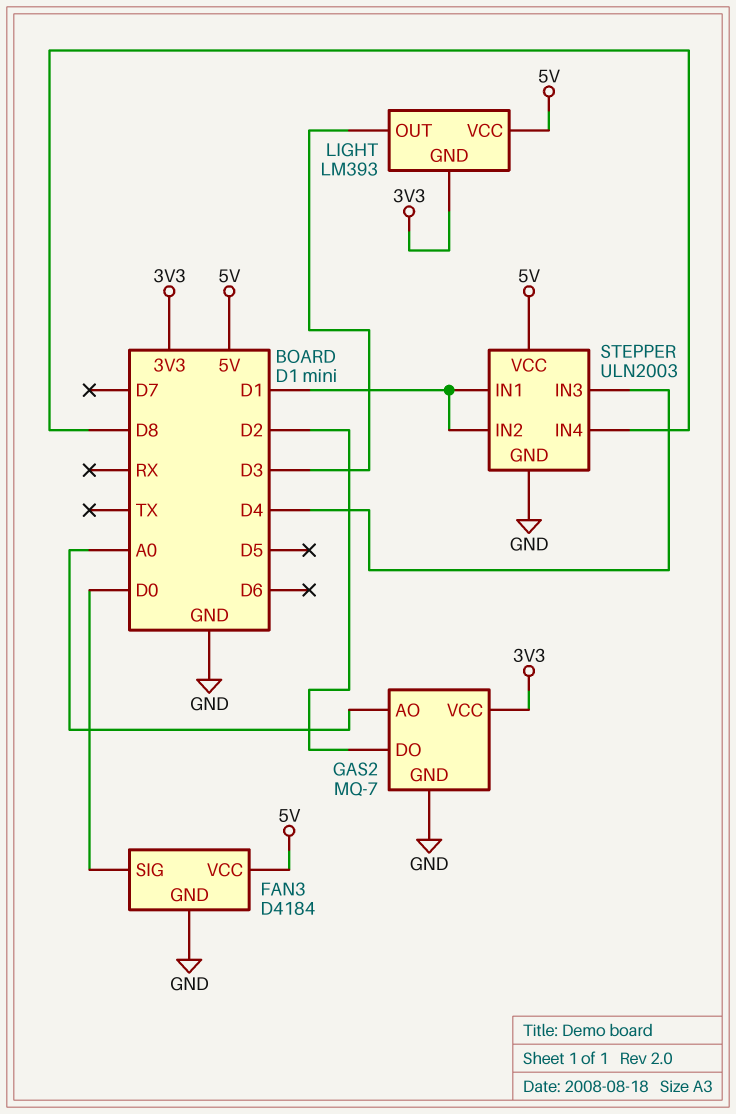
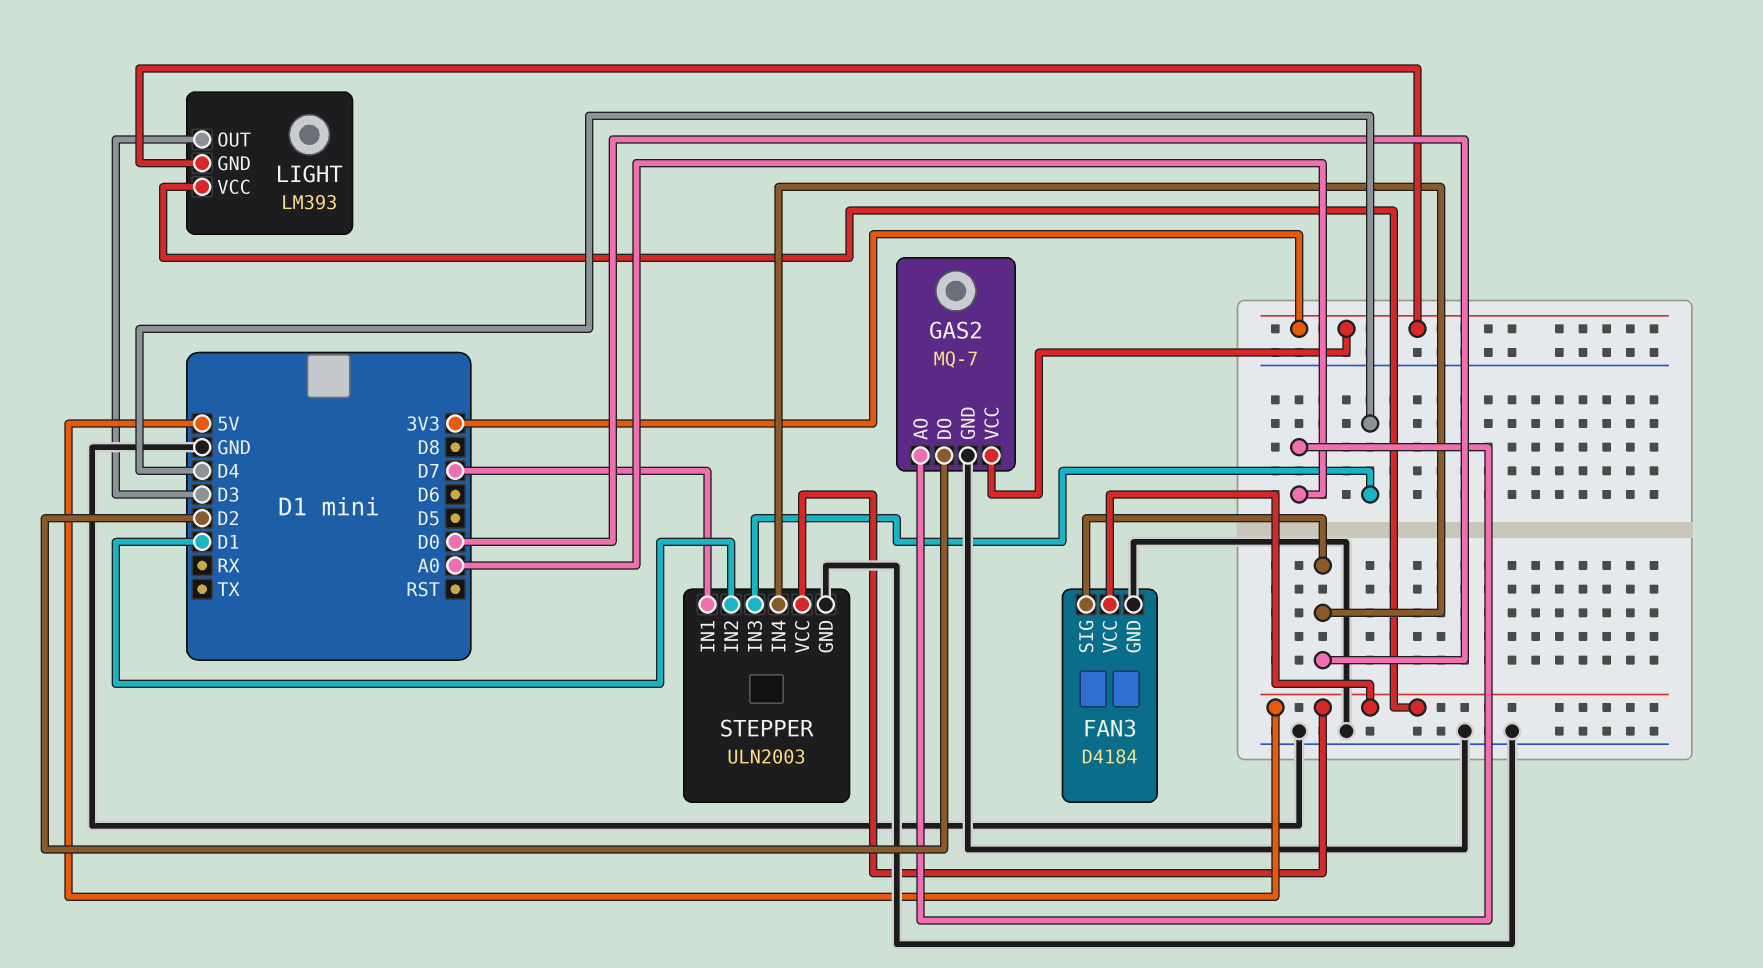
STEPPER pin IN1: D1 -> D7
STEPPER pin IN4: D8 -> D0

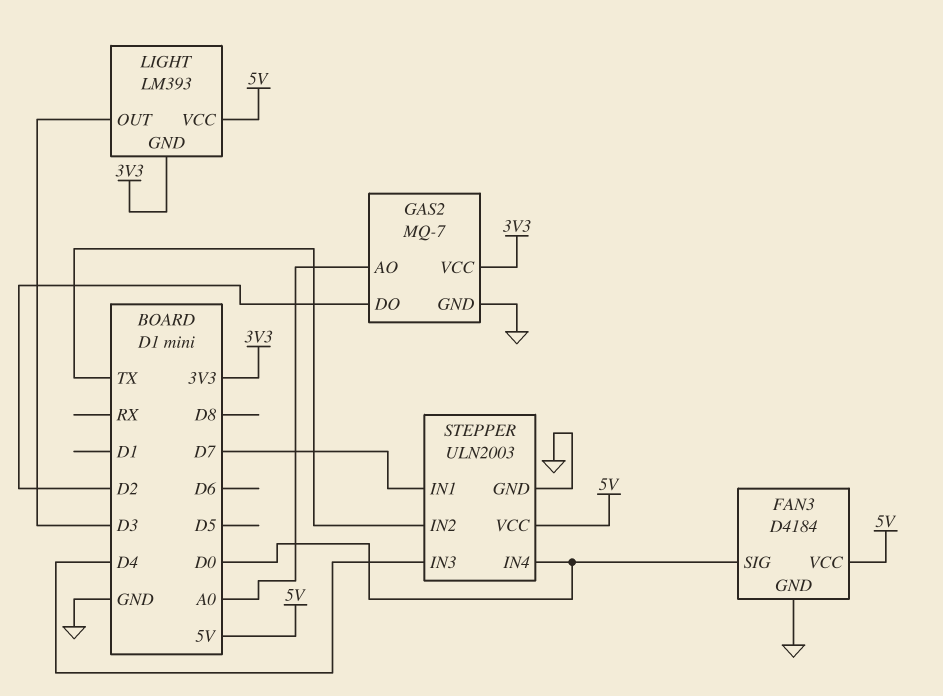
STEPPER pin IN2: D1 -> TX

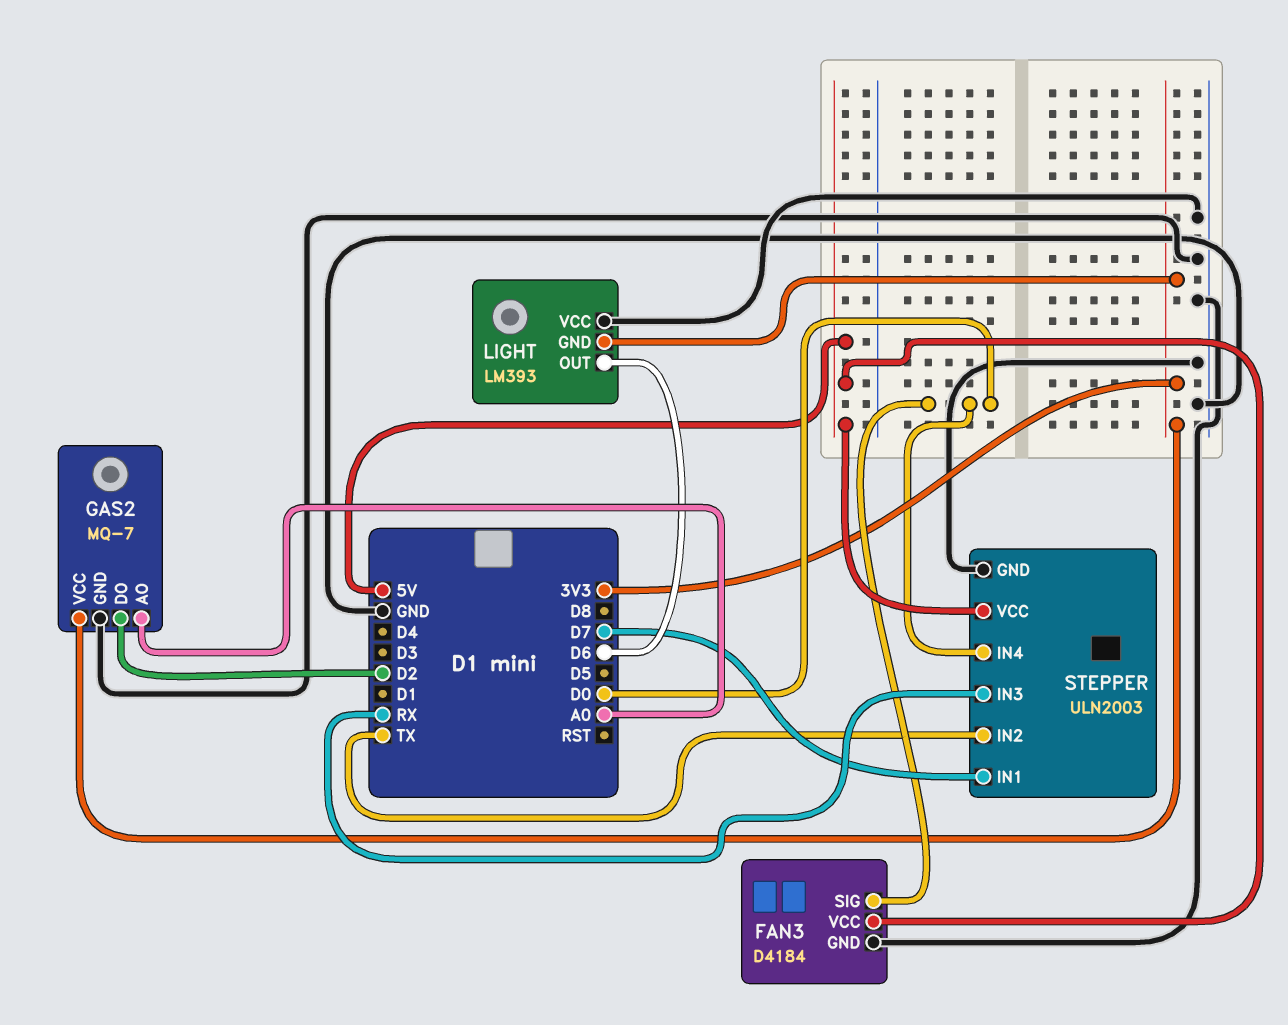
LIGHT pin OUT: D3 -> D6
LIGHT pin VCC: 5V -> GND
STEPPER pin IN3: D4 -> RX

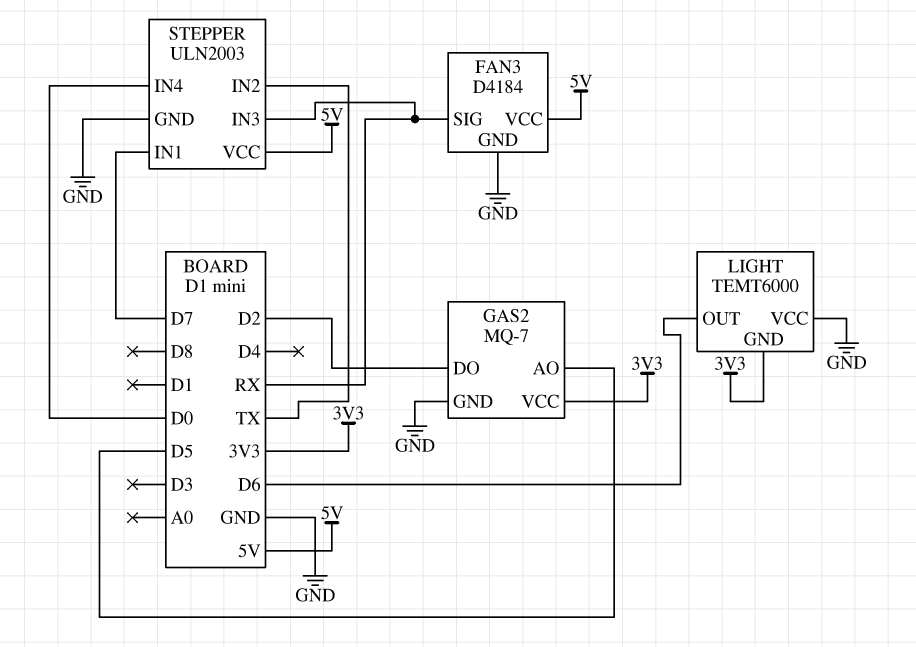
FAN3 pin SIG: D0 -> RX
GAS2 pin AO: A0 -> D5
LIGHT: LM393 -> TEMT6000

